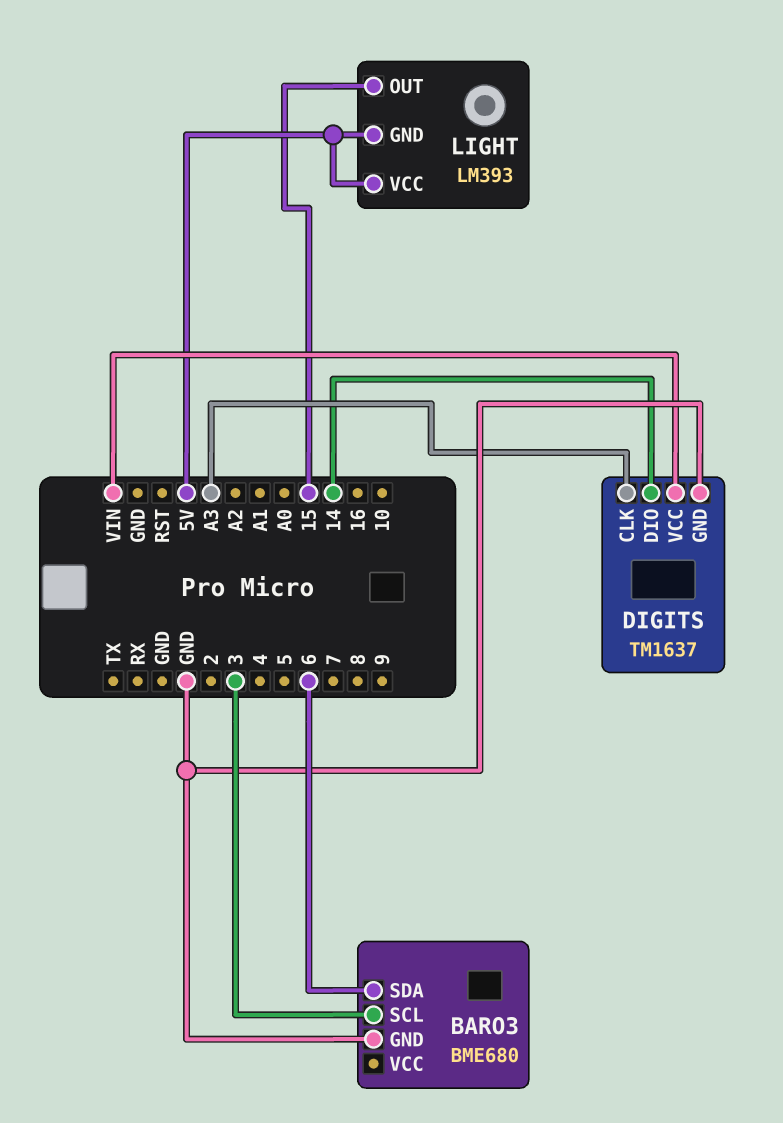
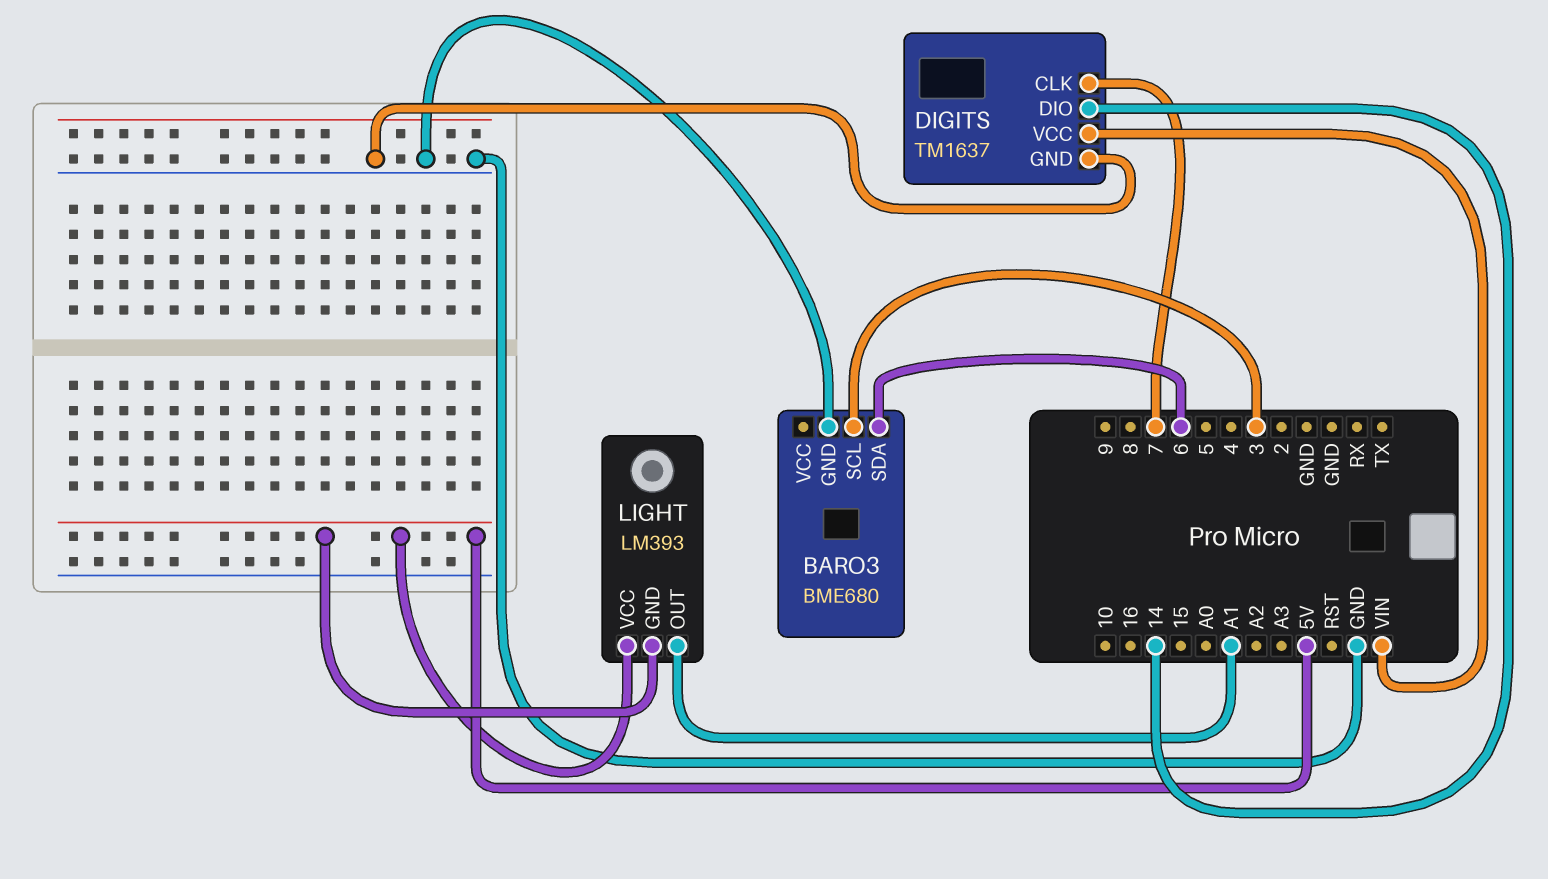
DIGITS pin CLK: A3 -> 7
LIGHT pin OUT: 15 -> A1

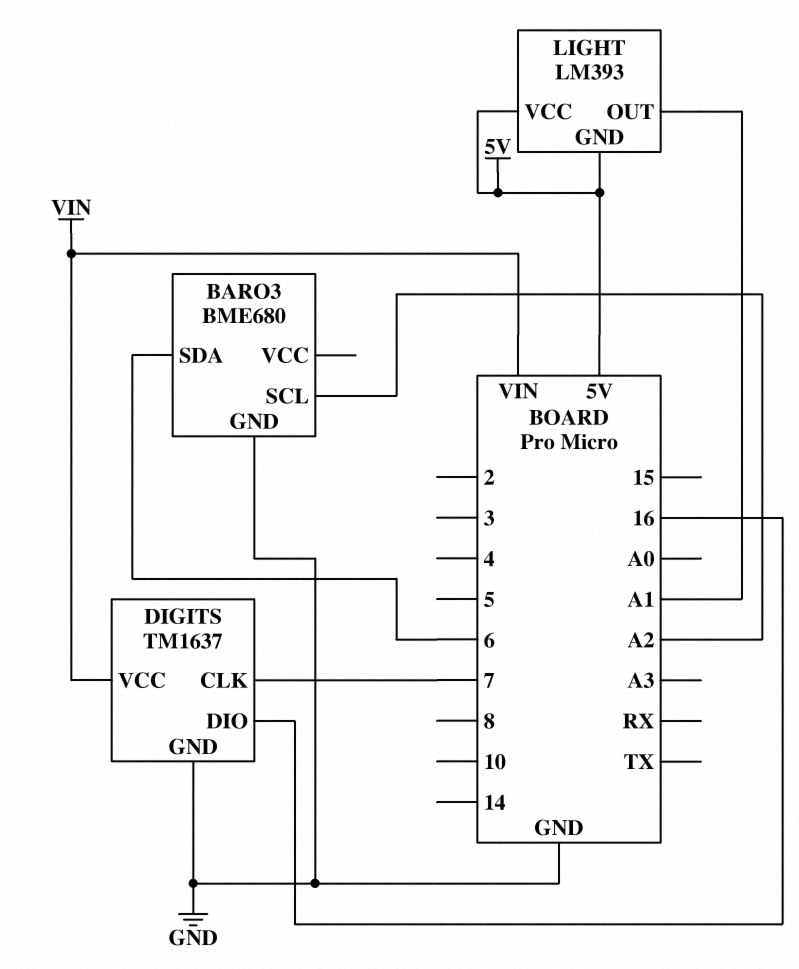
BARO3 pin SCL: 3 -> A2
DIGITS pin DIO: 14 -> 16

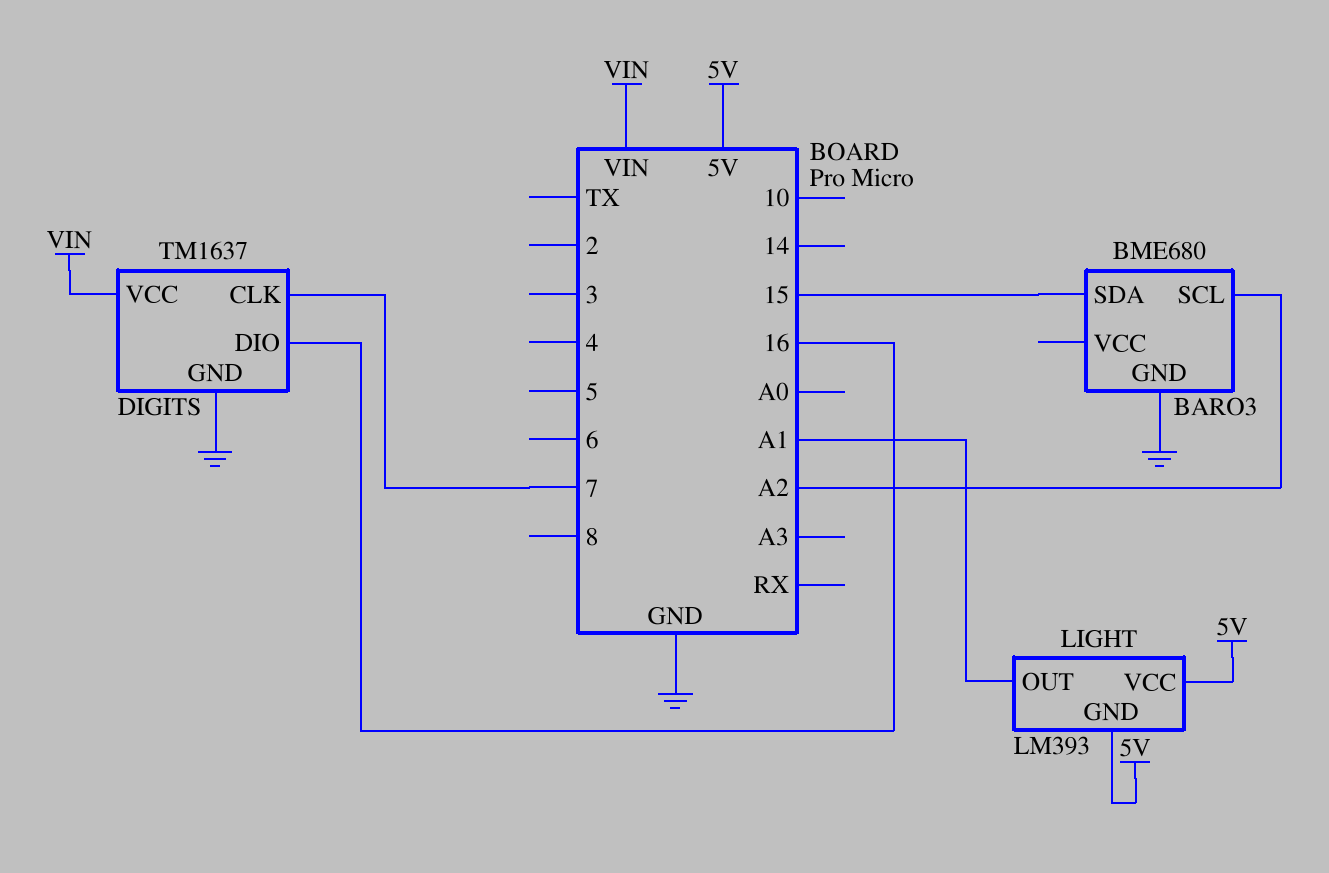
BARO3 pin SDA: 6 -> 15

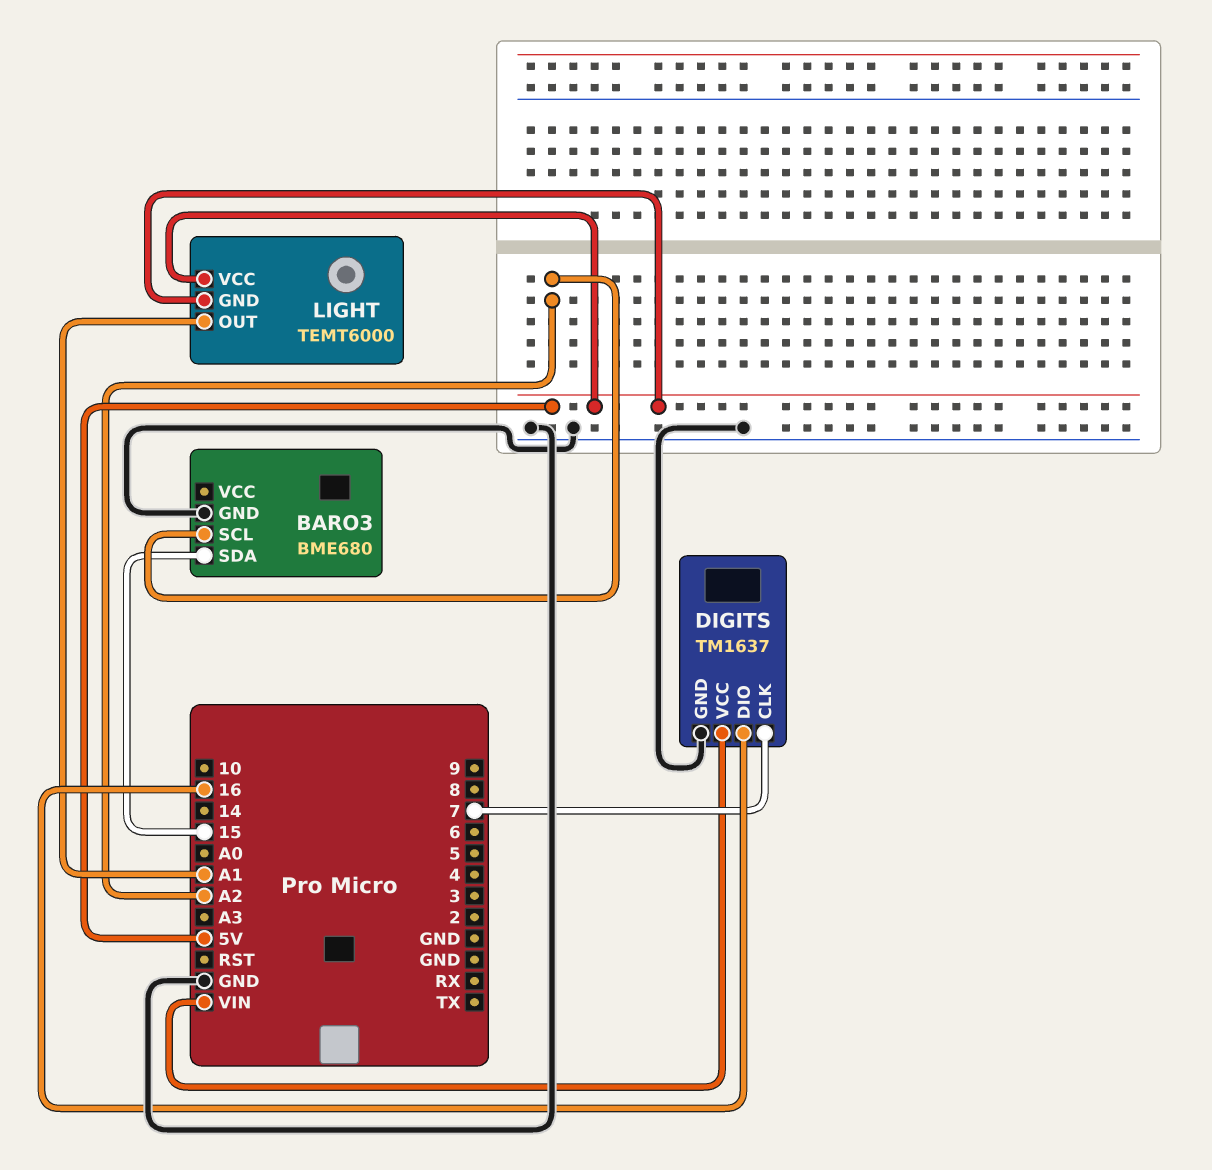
LIGHT: LM393 -> TEMT6000

